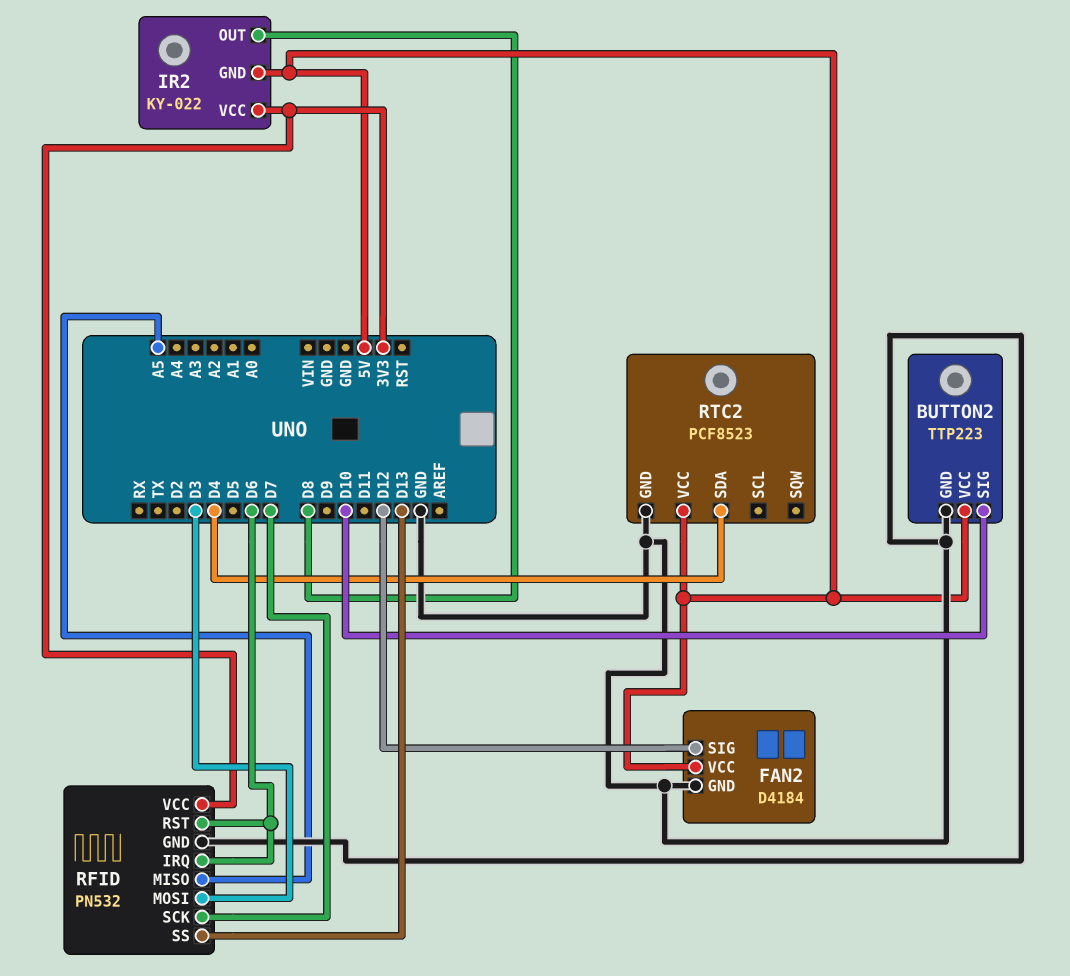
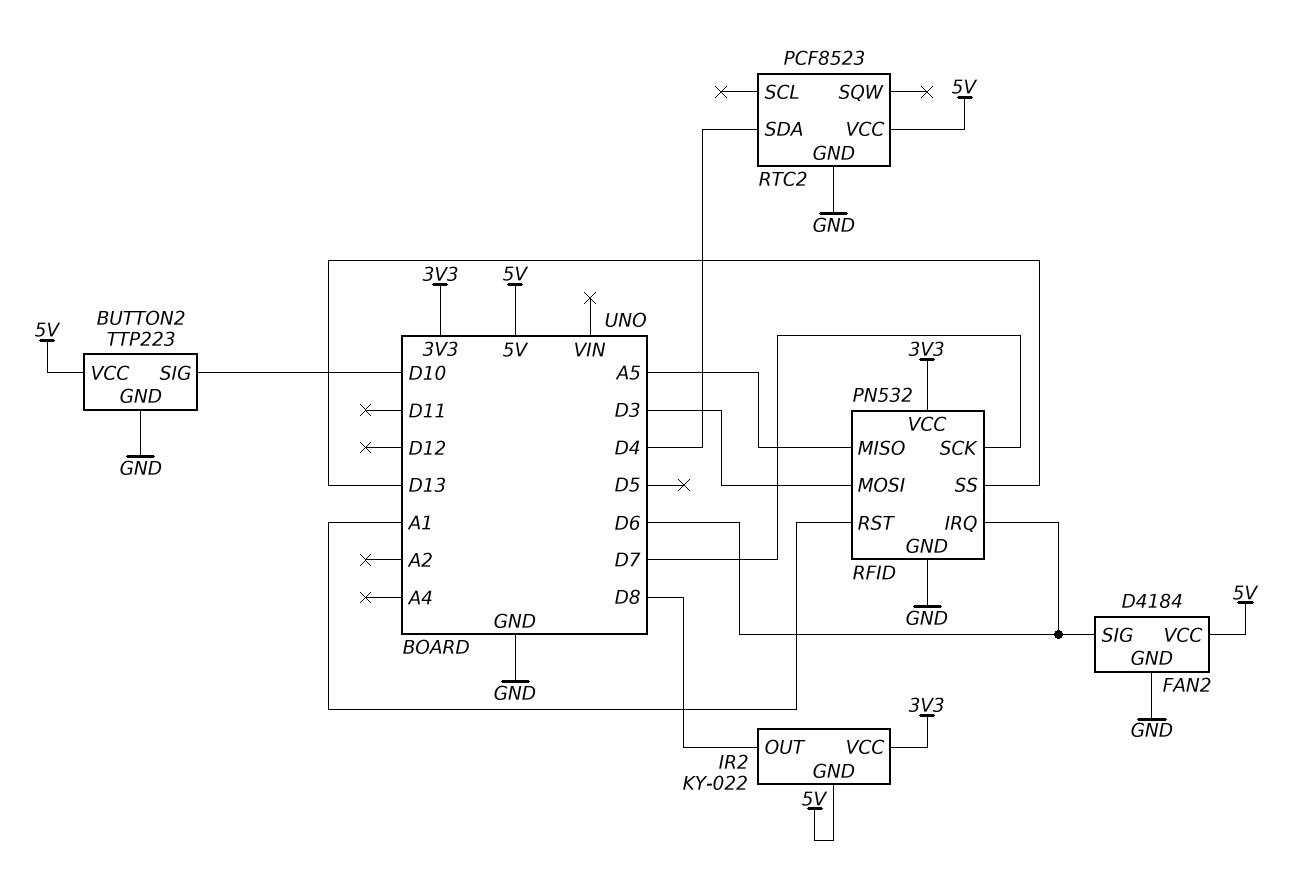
FAN2 pin SIG: D12 -> D6
RFID pin RST: D6 -> A1

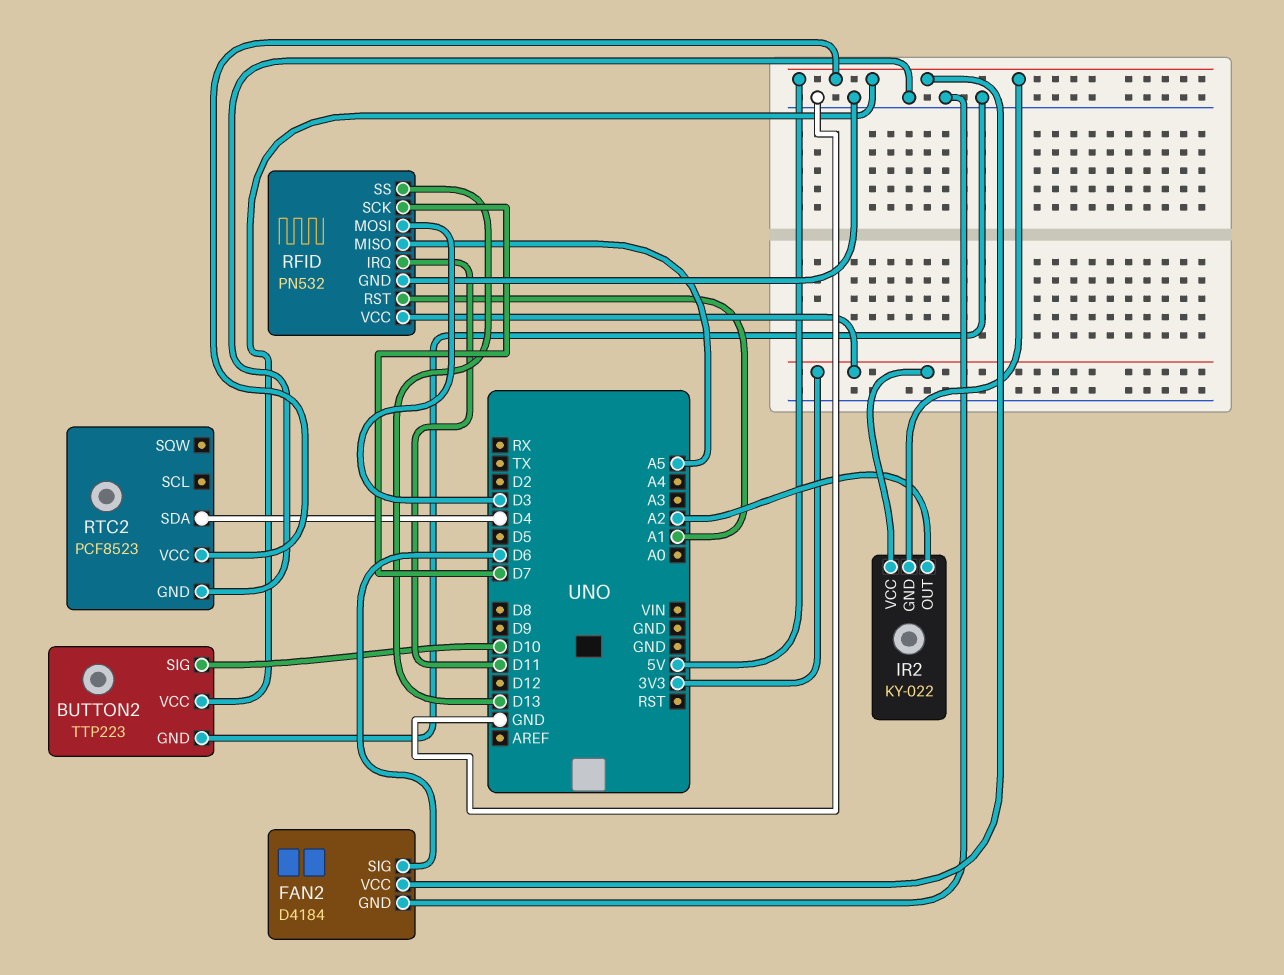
IR2 pin OUT: D8 -> A2
RFID pin IRQ: D6 -> D11

